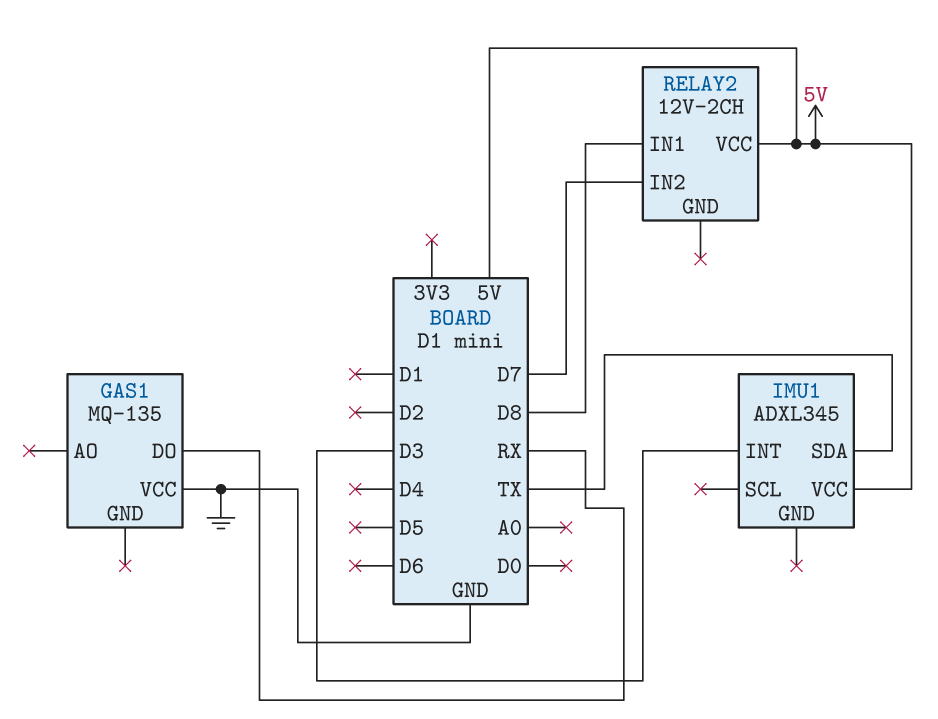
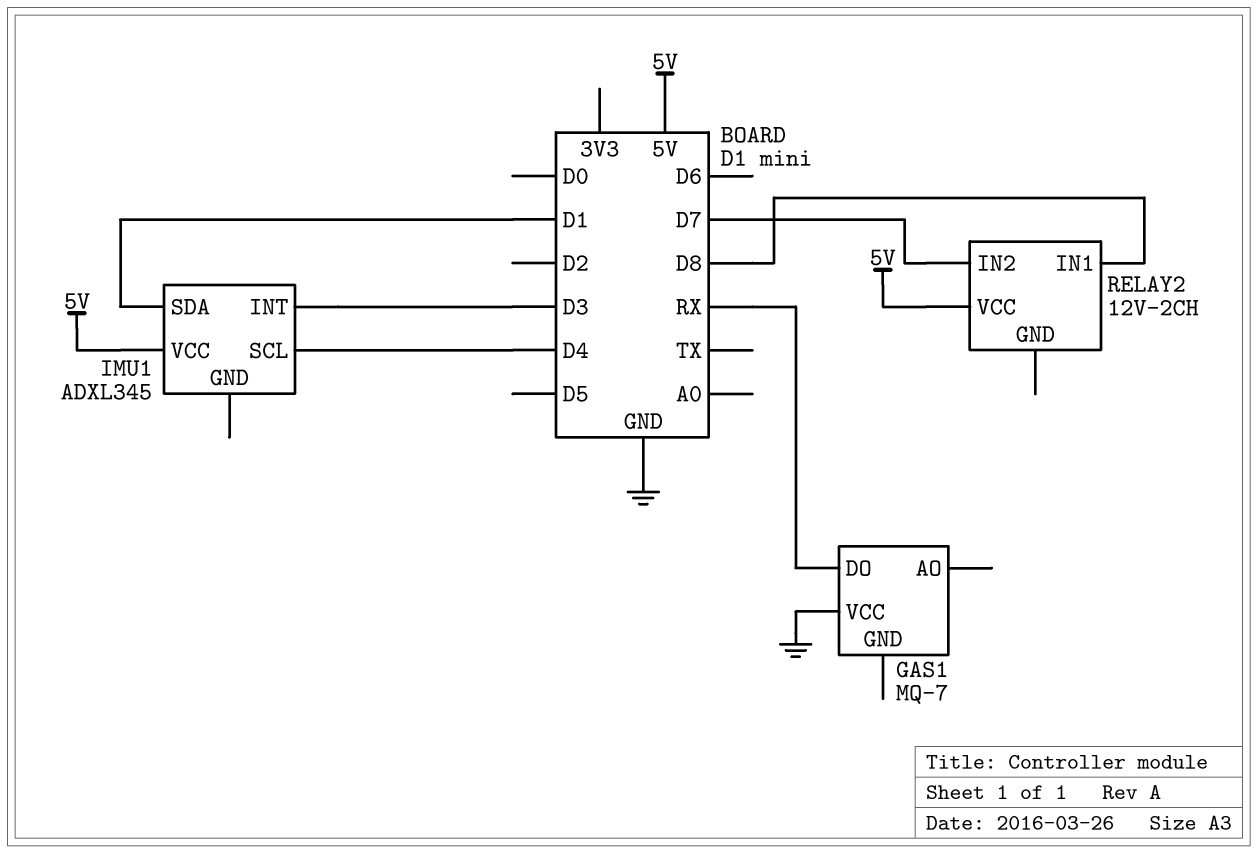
GAS1: MQ-135 -> MQ-7
IMU1 pin SCL: none -> D4
IMU1 pin SDA: TX -> D1

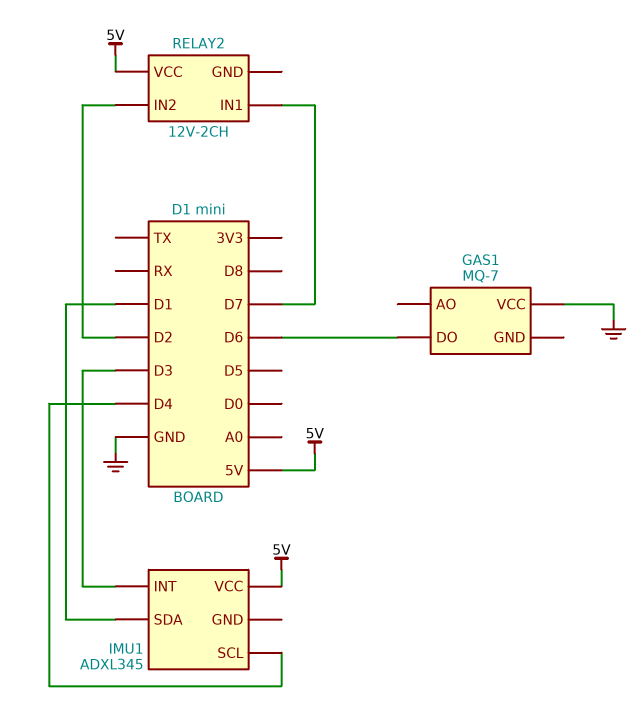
GAS1 pin DO: RX -> D6
RELAY2 pin IN1: D8 -> D7
RELAY2 pin IN2: D7 -> D2

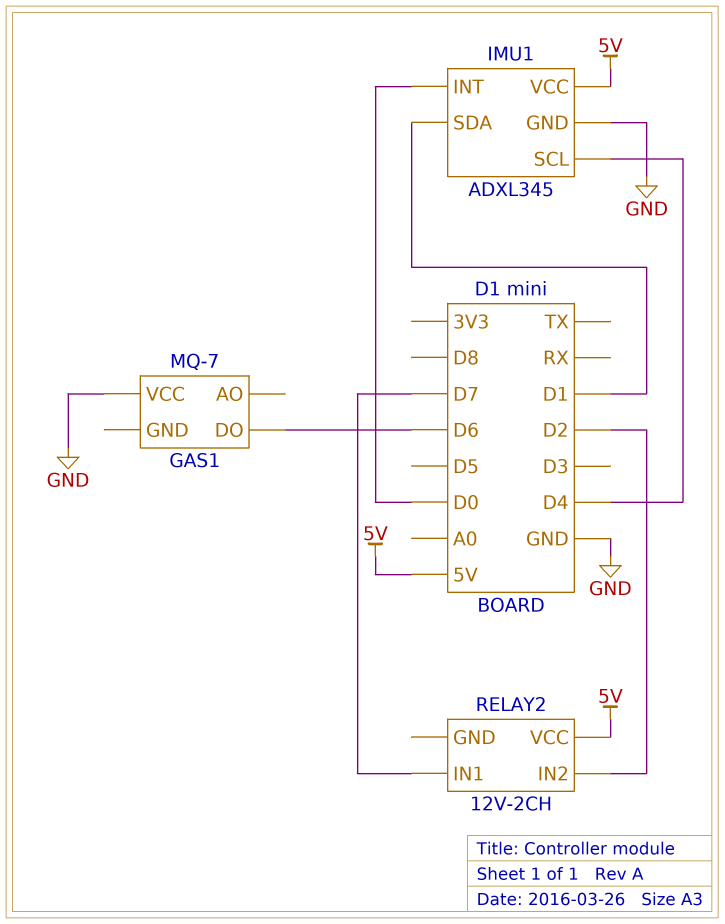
IMU1 pin GND: none -> GND
IMU1 pin INT: D3 -> D0

